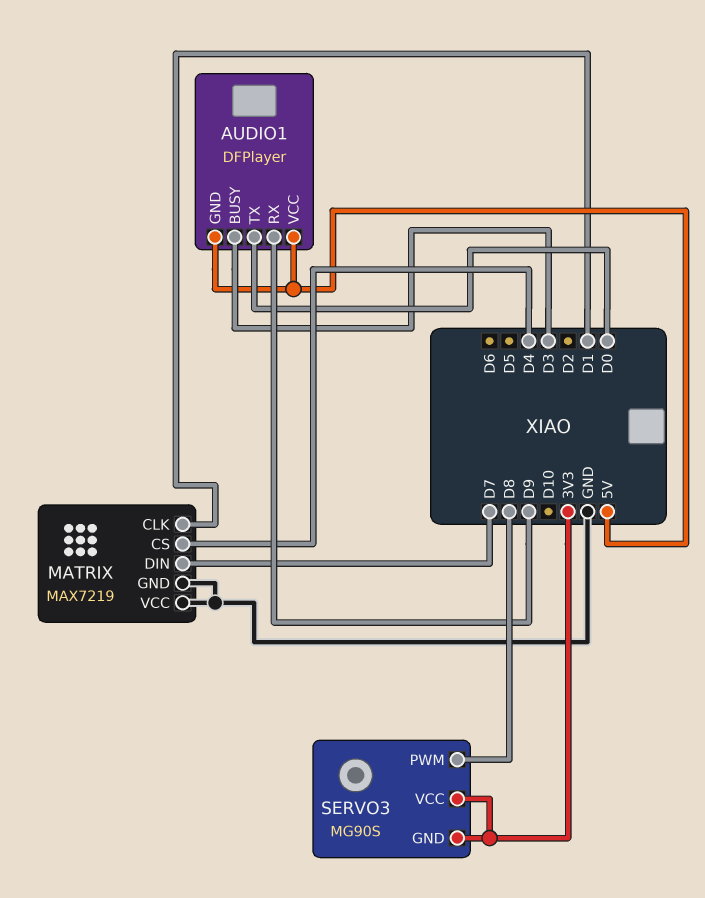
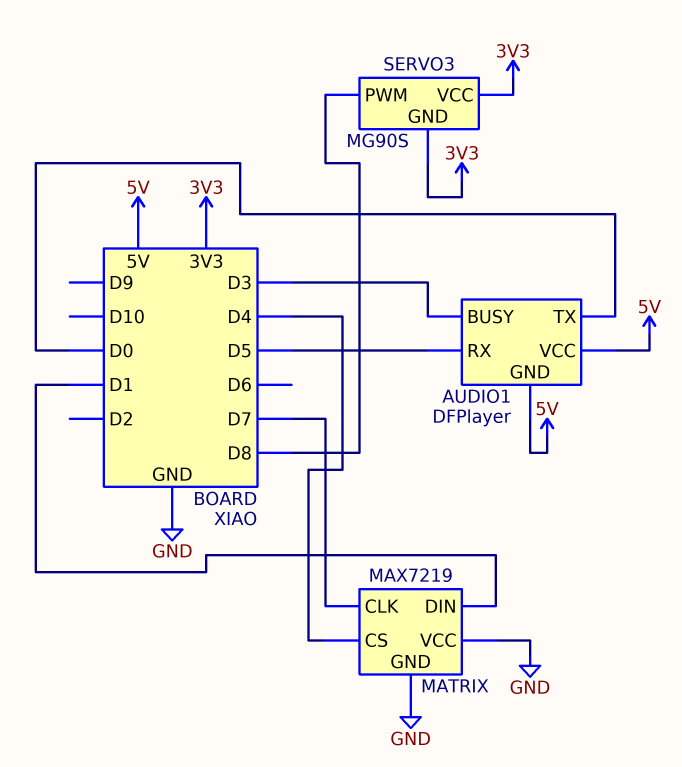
AUDIO1 pin RX: D9 -> D5
MATRIX pin CLK: D1 -> D7
MATRIX pin DIN: D7 -> D1

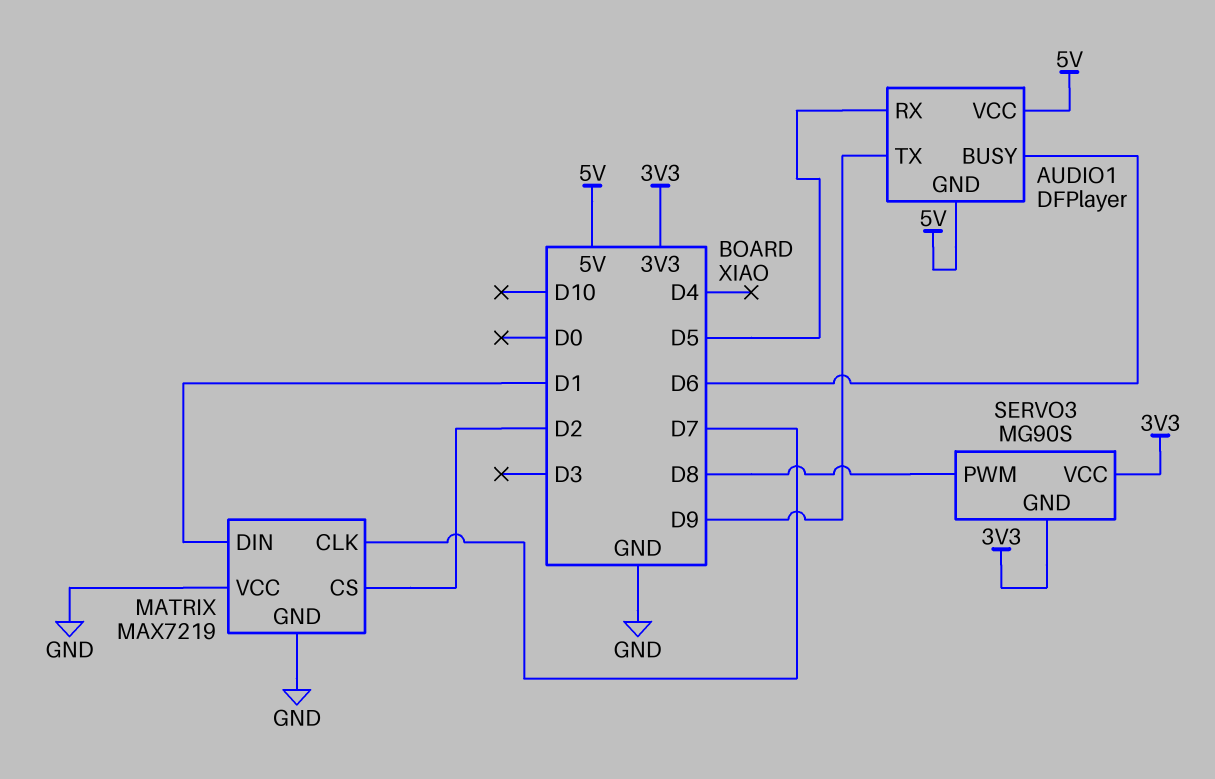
AUDIO1 pin BUSY: D3 -> D6
AUDIO1 pin TX: D0 -> D9
MATRIX pin CS: D4 -> D2

